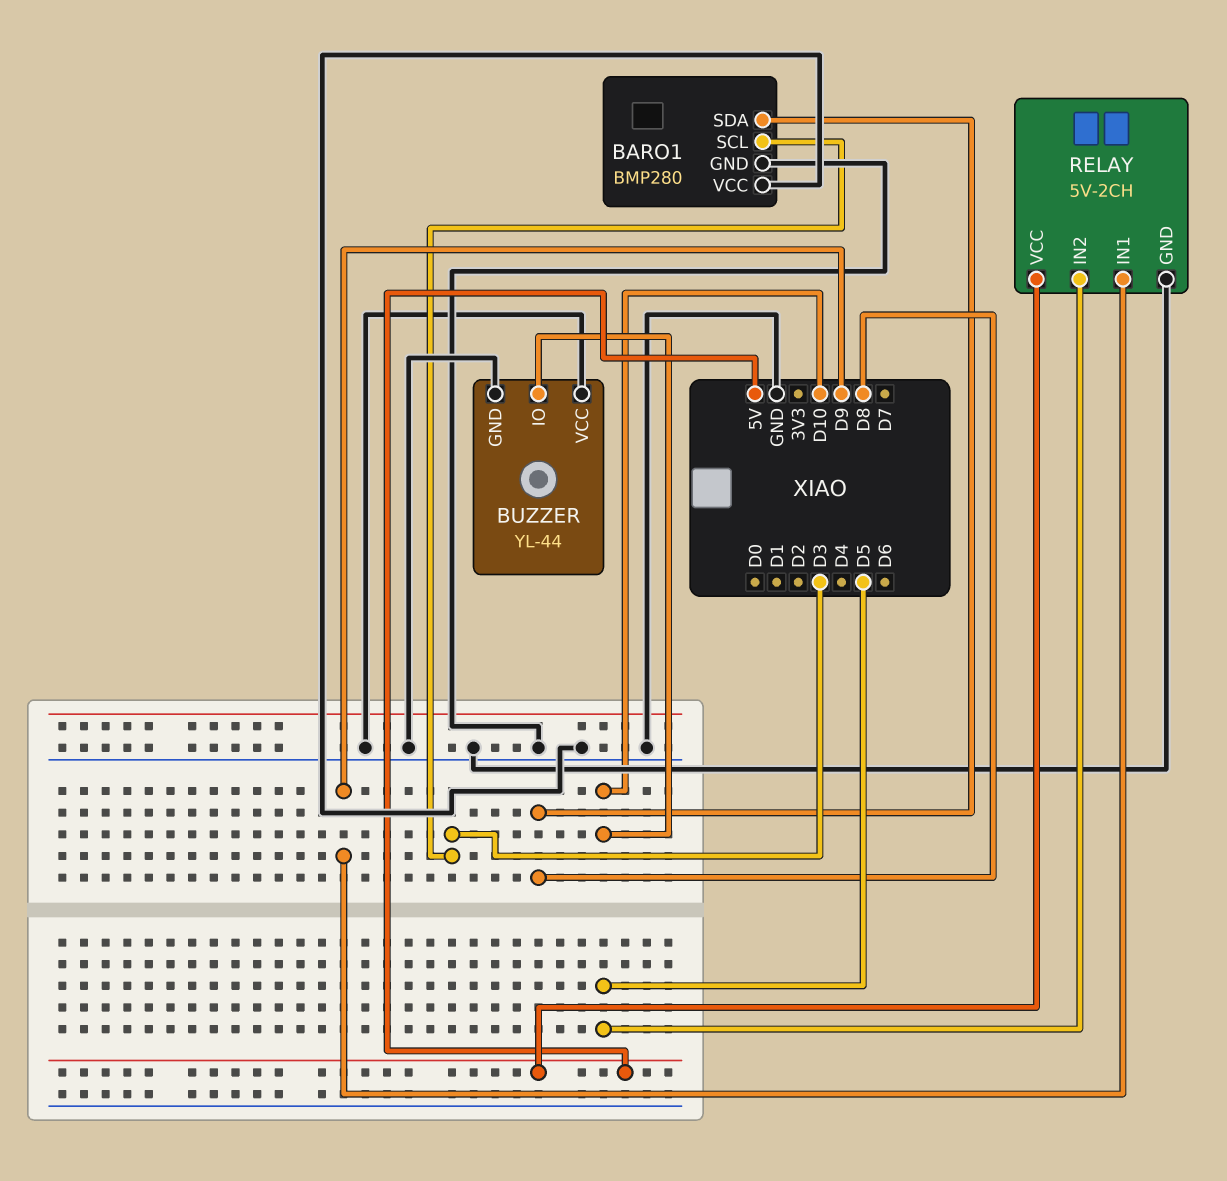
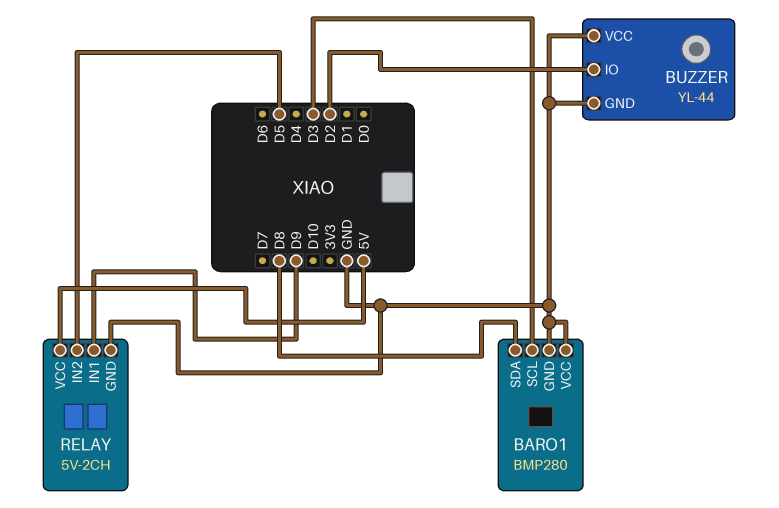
BUZZER pin IO: D10 -> D2

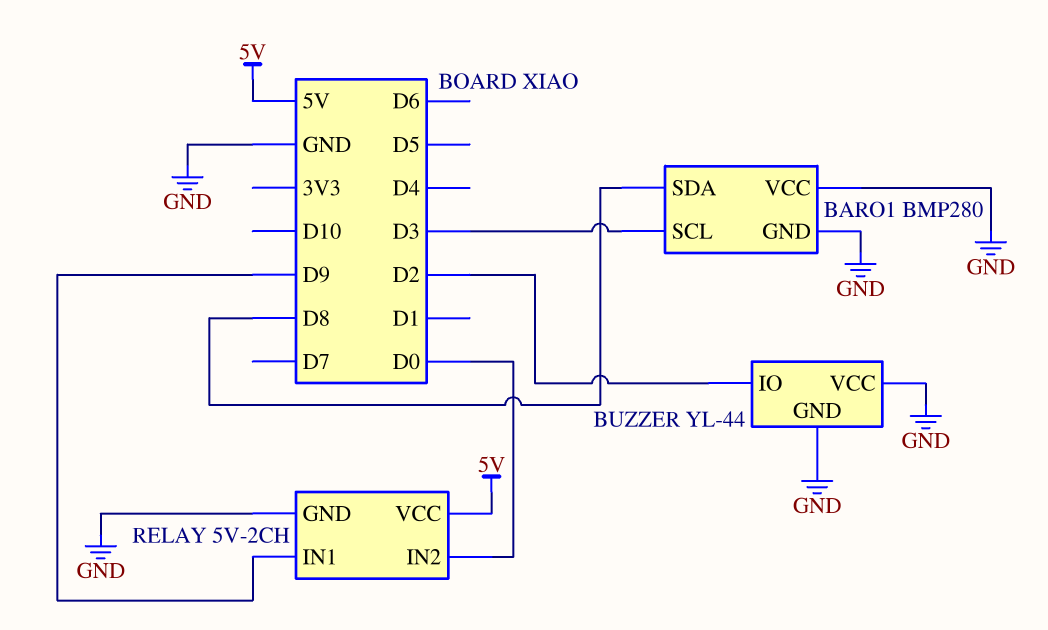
RELAY pin IN2: D5 -> D0

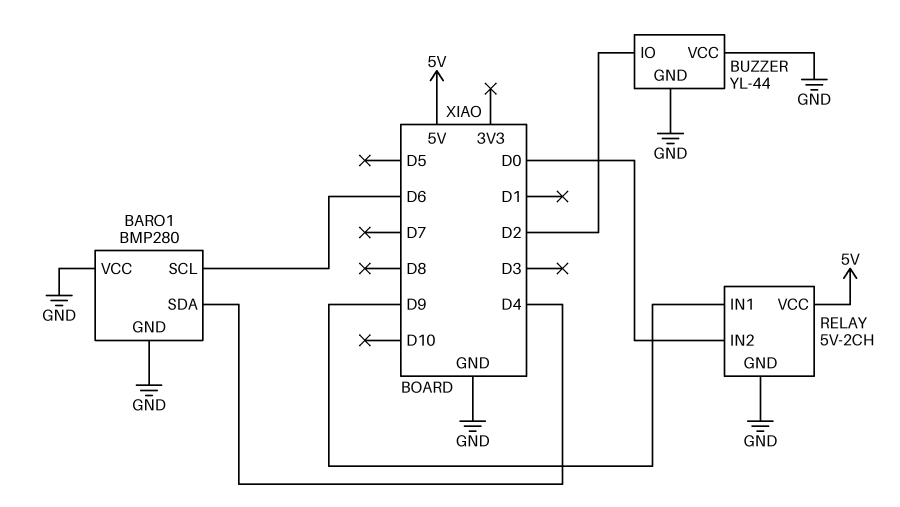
BARO1 pin SCL: D3 -> D6
BARO1 pin SDA: D8 -> D4

